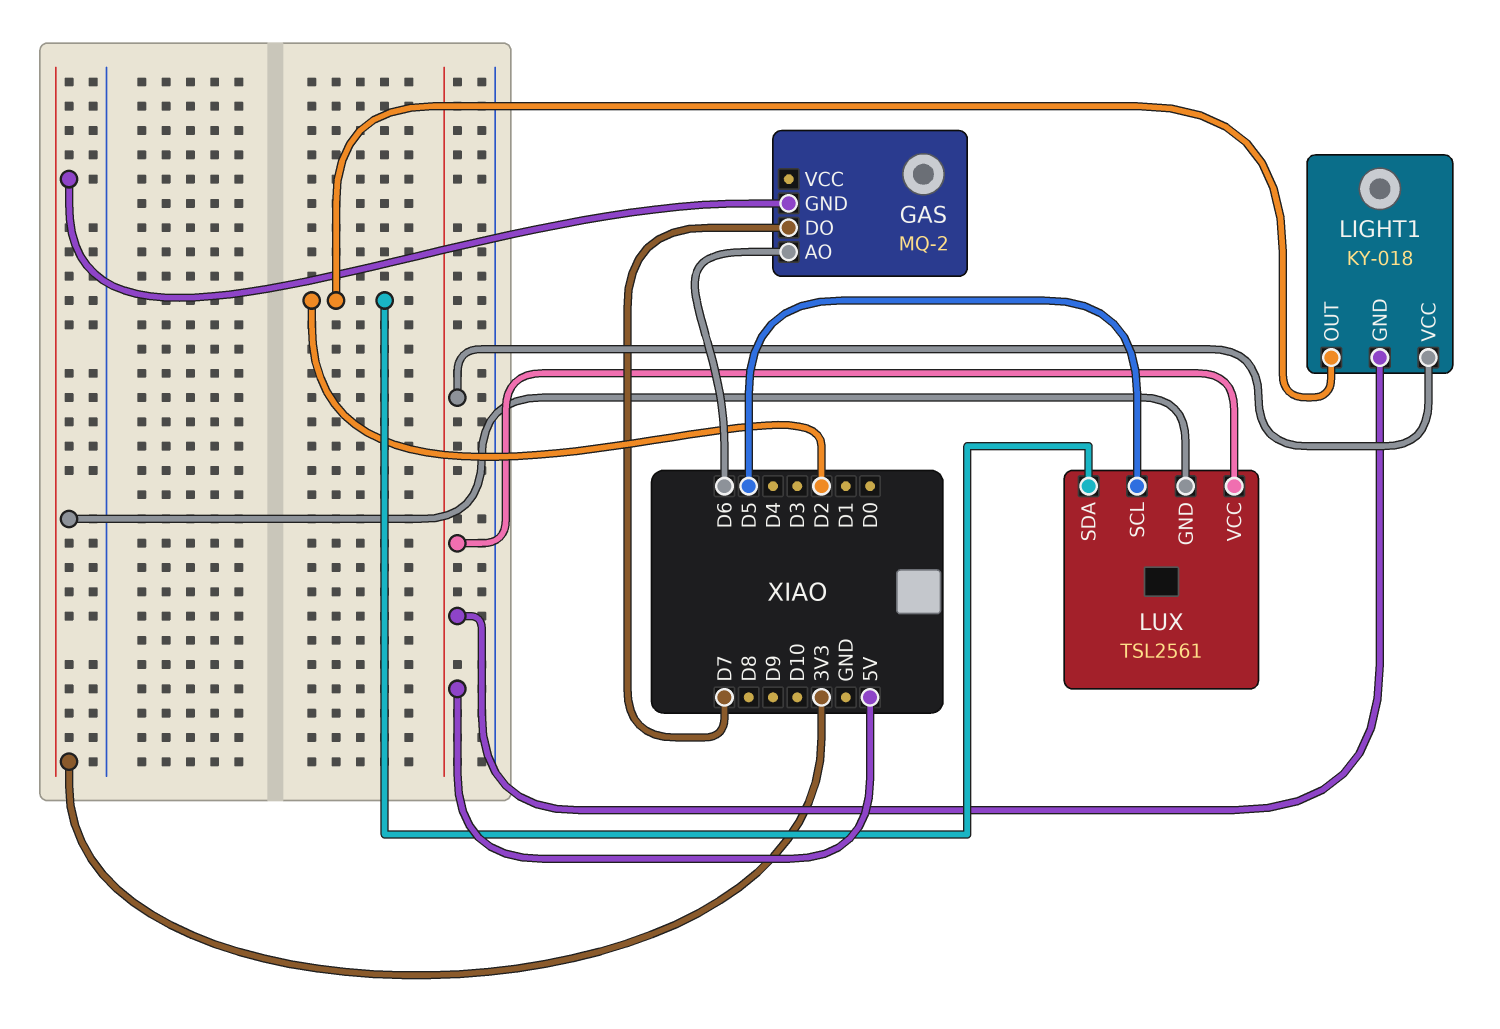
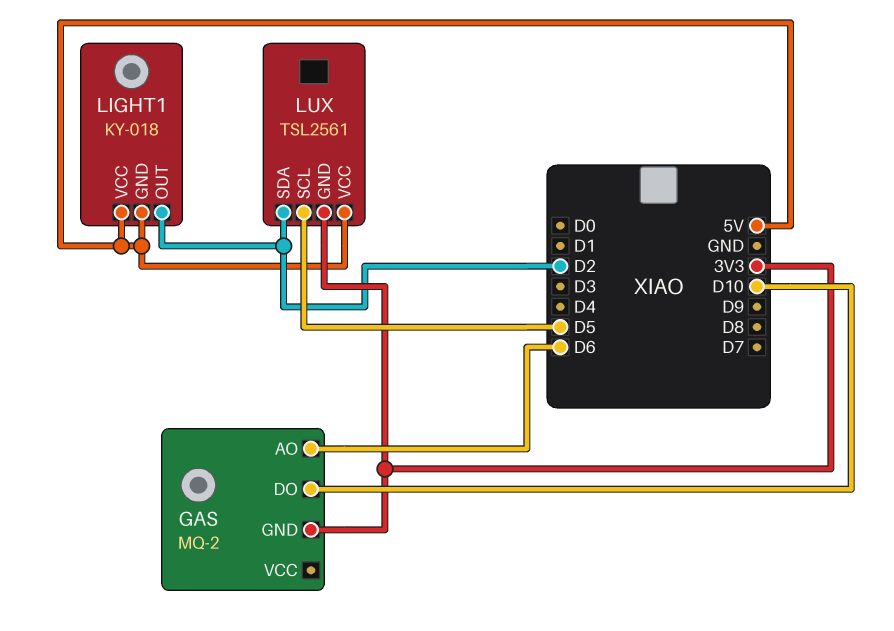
GAS pin DO: D7 -> D10

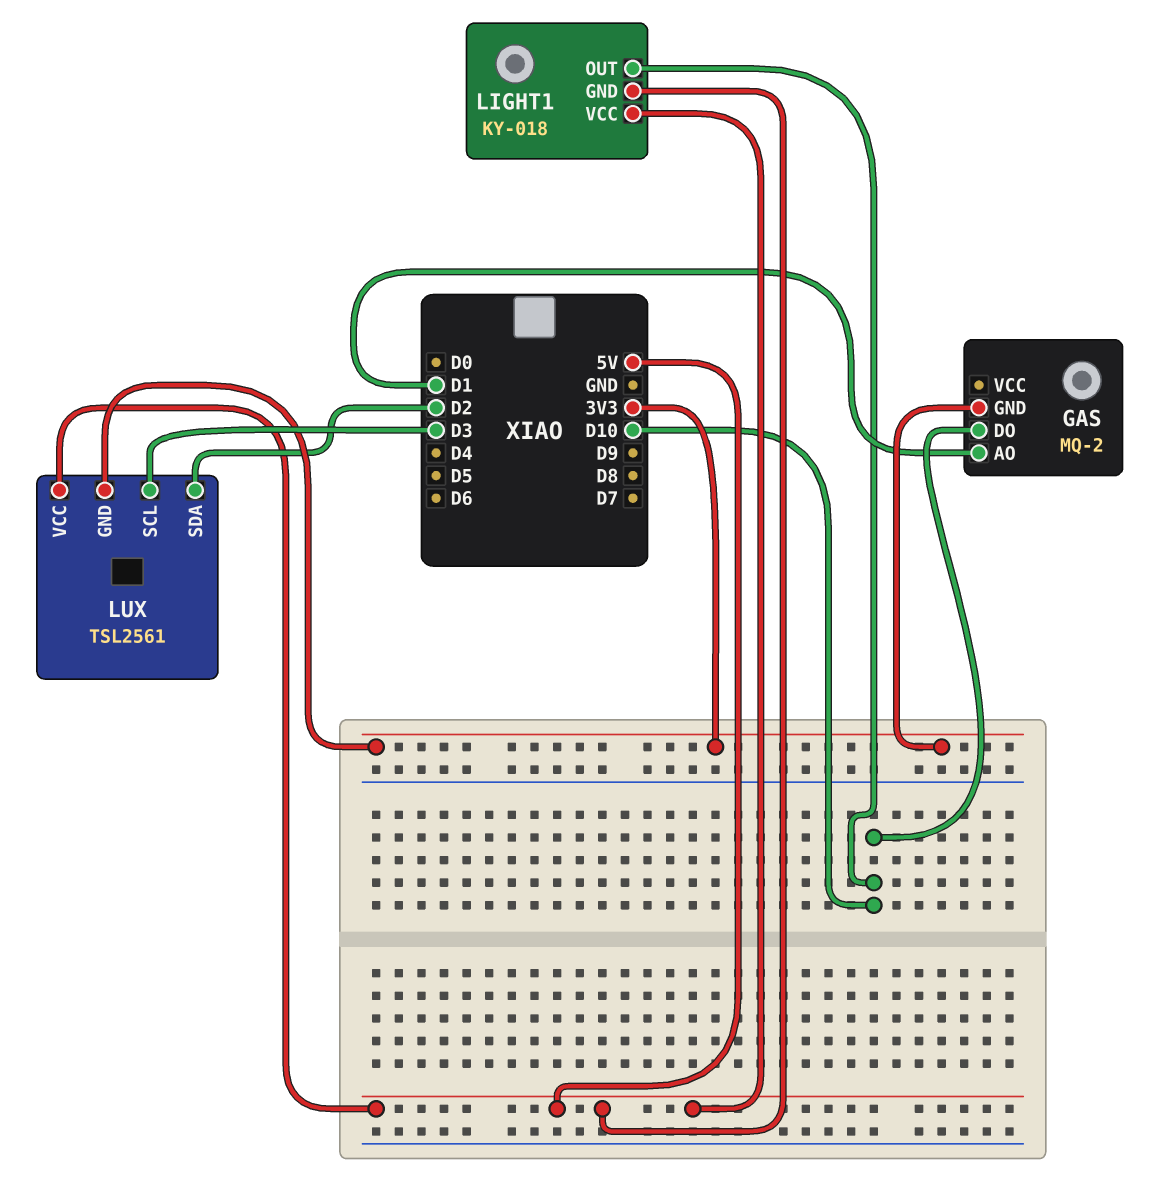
GAS pin AO: D6 -> D1
LIGHT1 pin OUT: D2 -> D10
LUX pin SCL: D5 -> D3

